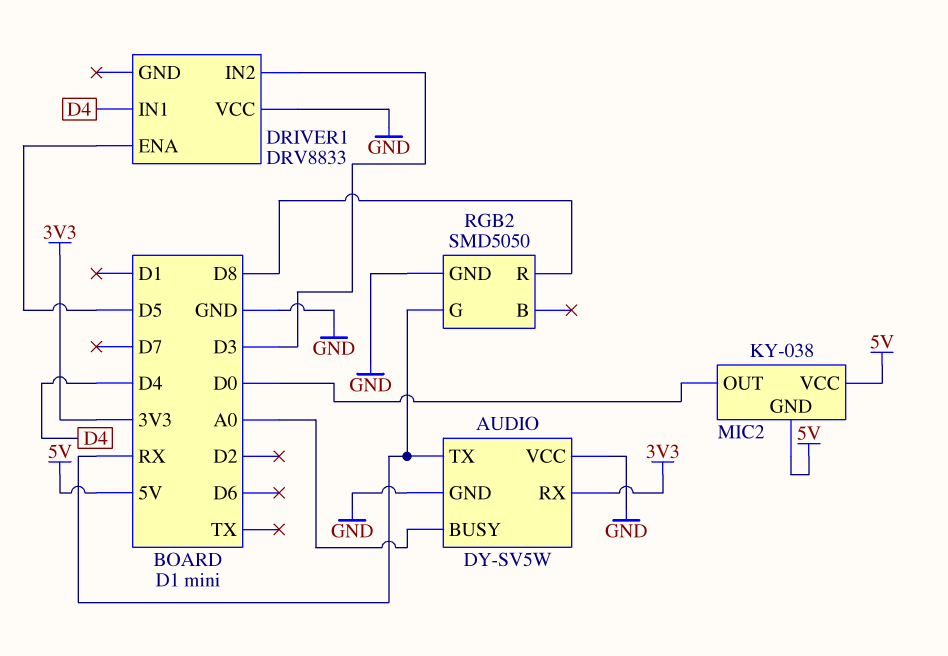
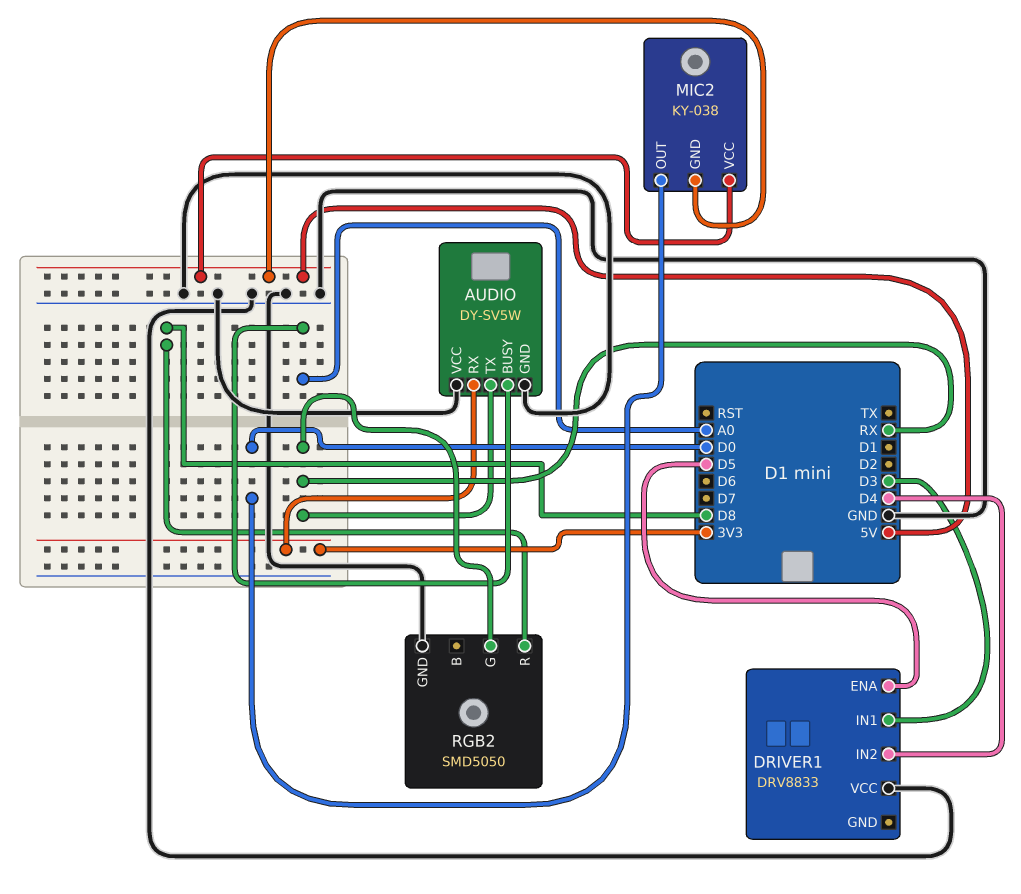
DRIVER1 pin IN1: D4 -> D3
DRIVER1 pin IN2: D3 -> D4

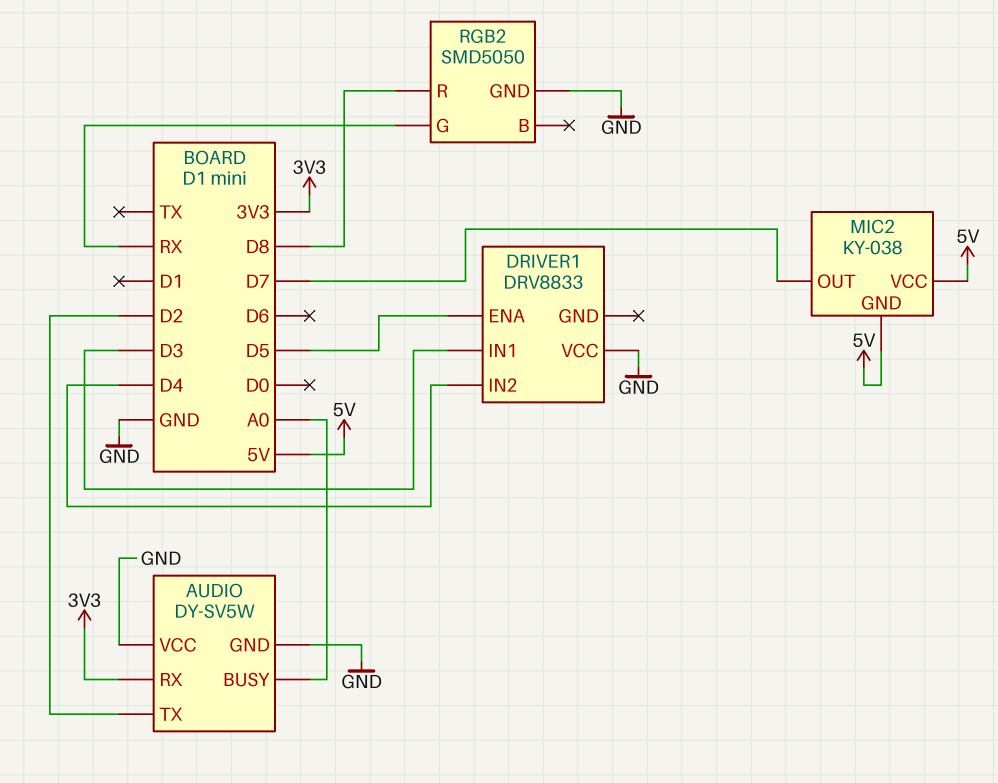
AUDIO pin TX: RX -> D2
MIC2 pin OUT: D0 -> D7

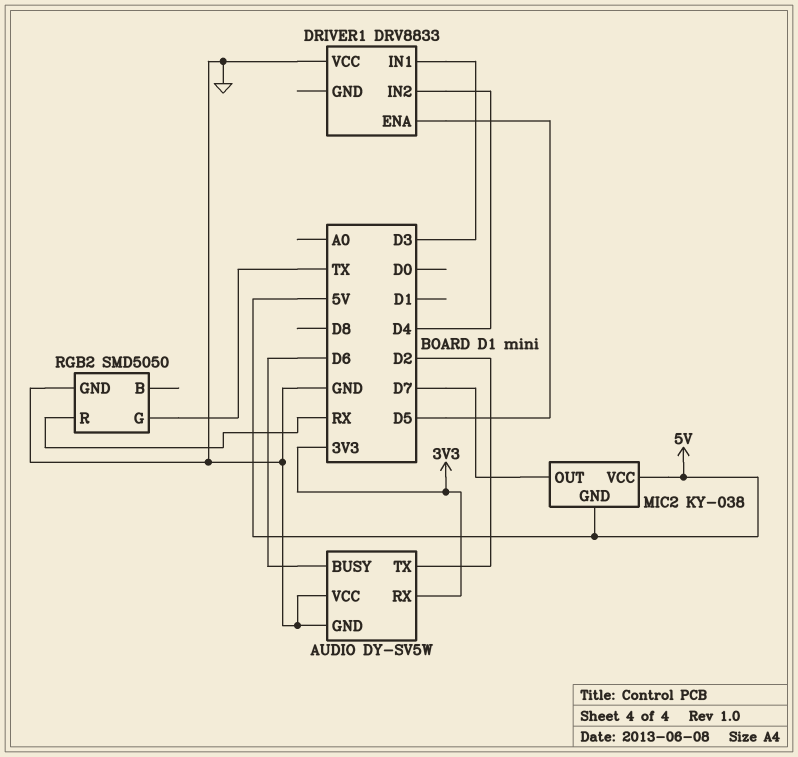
AUDIO pin BUSY: A0 -> D6
RGB2 pin G: RX -> TX
RGB2 pin R: D8 -> RX

